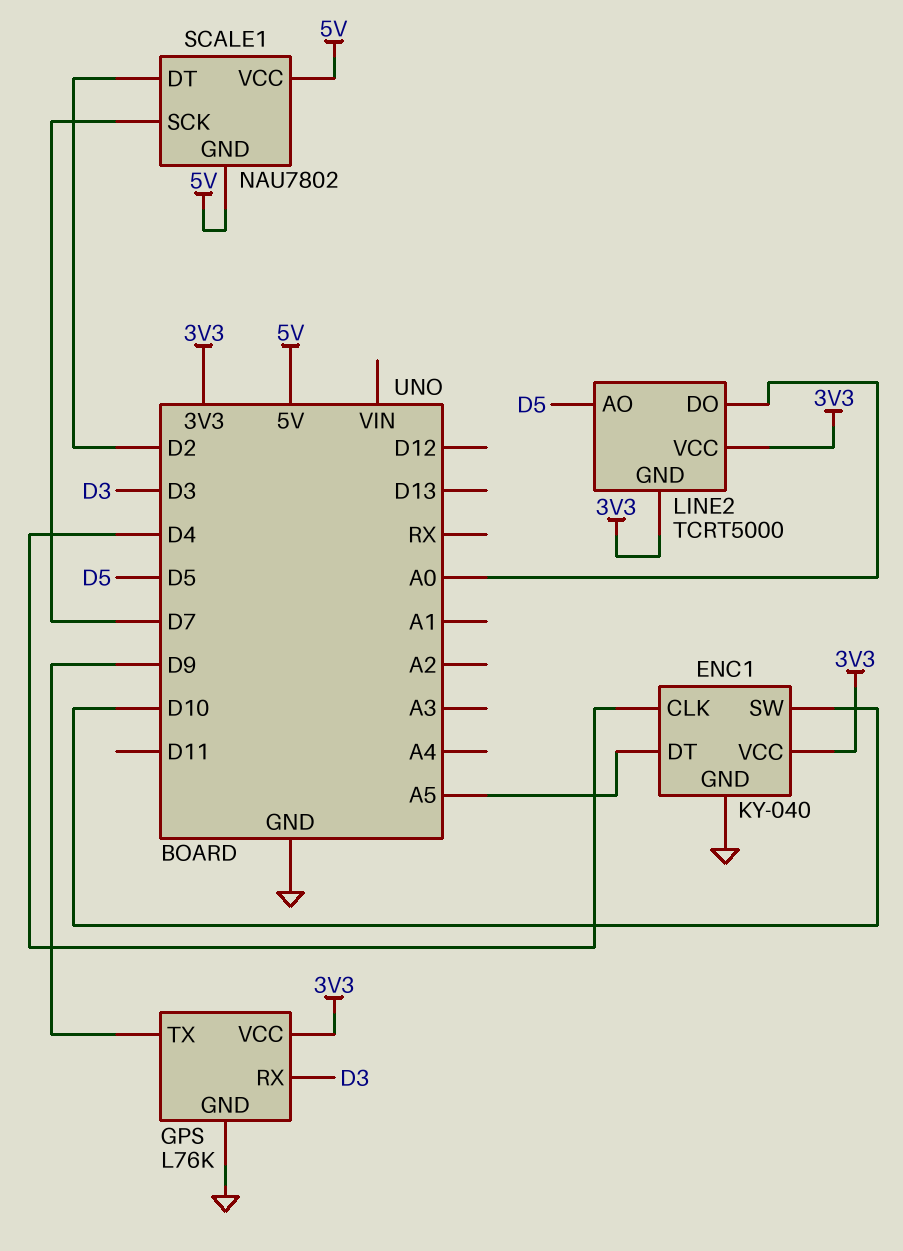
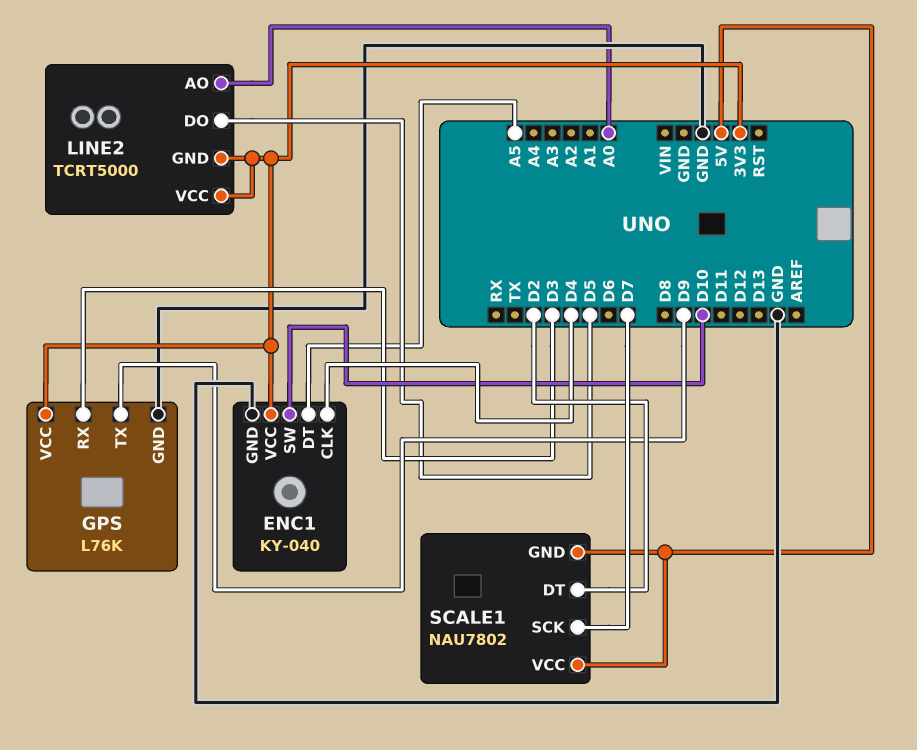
LINE2 pin AO: D5 -> A0
LINE2 pin DO: A0 -> D5

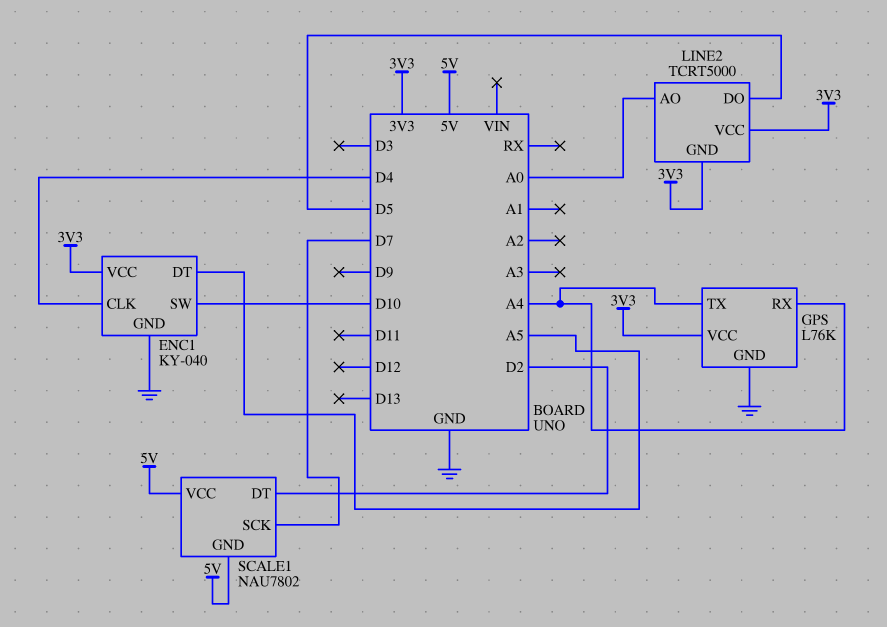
GPS pin RX: D3 -> A4
GPS pin TX: D9 -> A4

